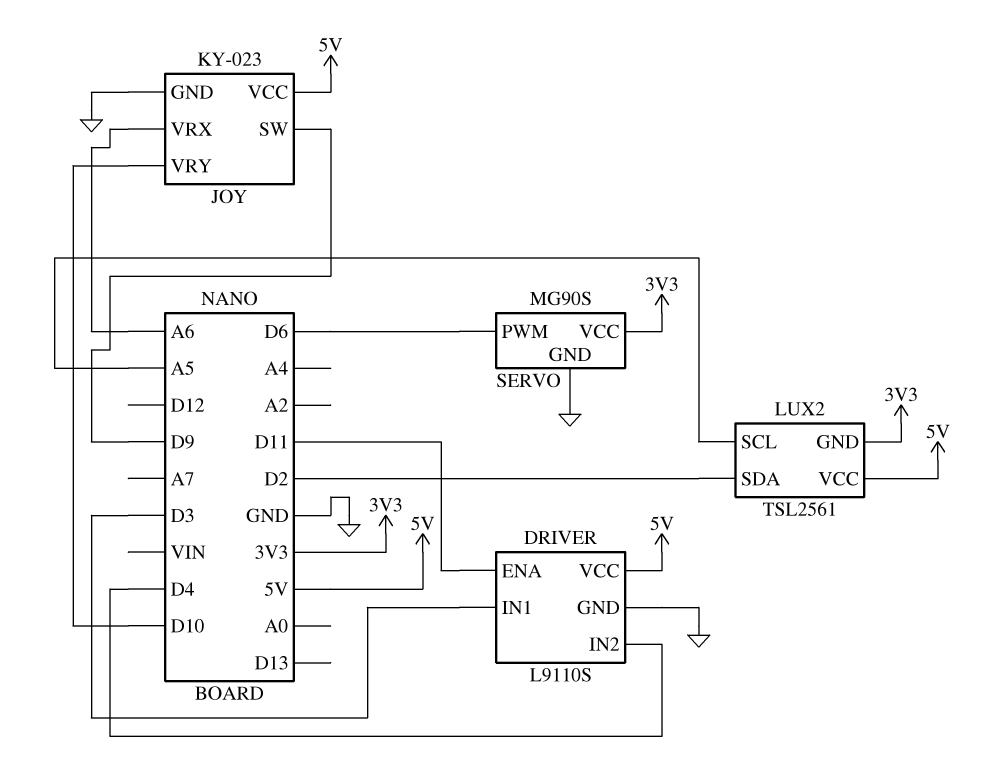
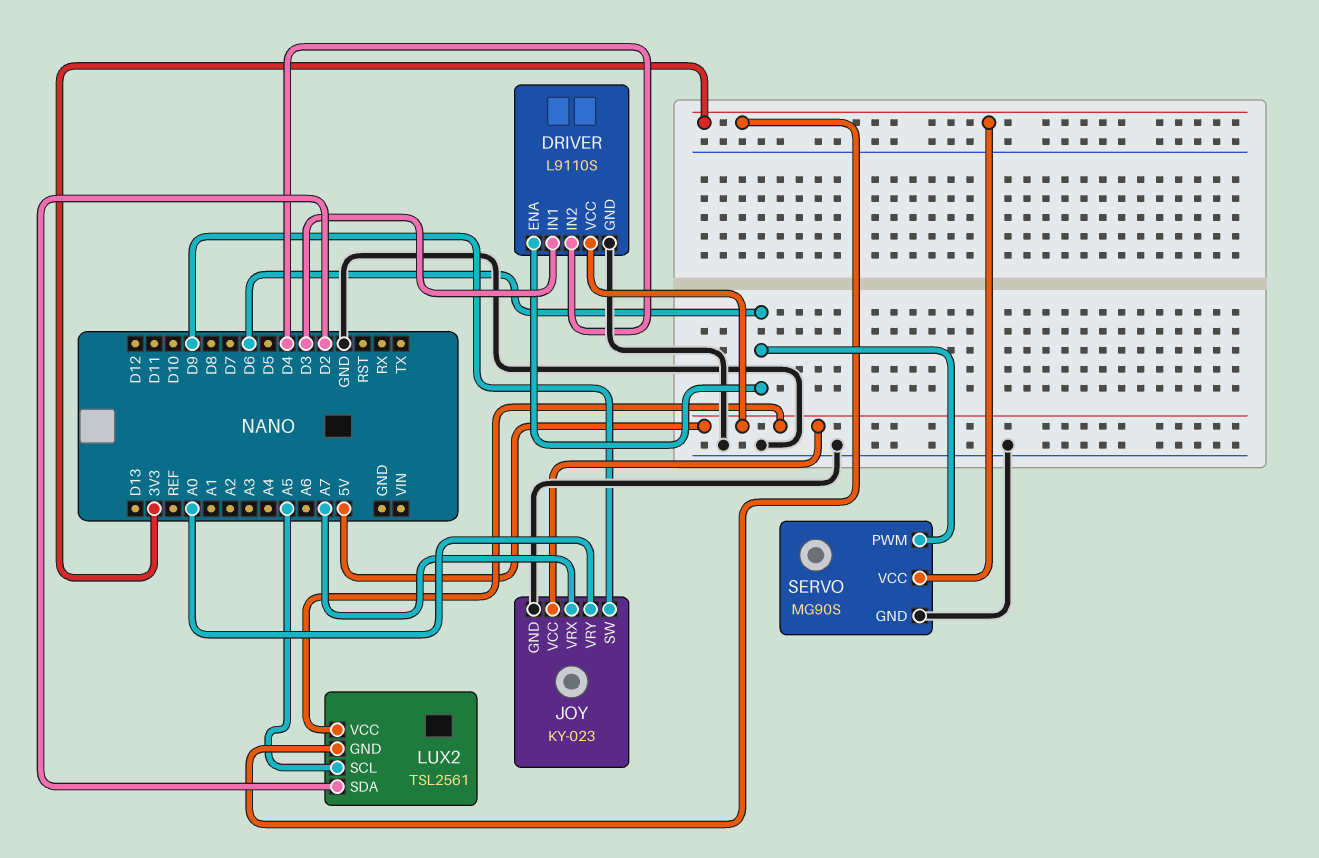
DRIVER pin ENA: D11 -> D6
JOY pin VRX: A6 -> A7
JOY pin VRY: D10 -> A0

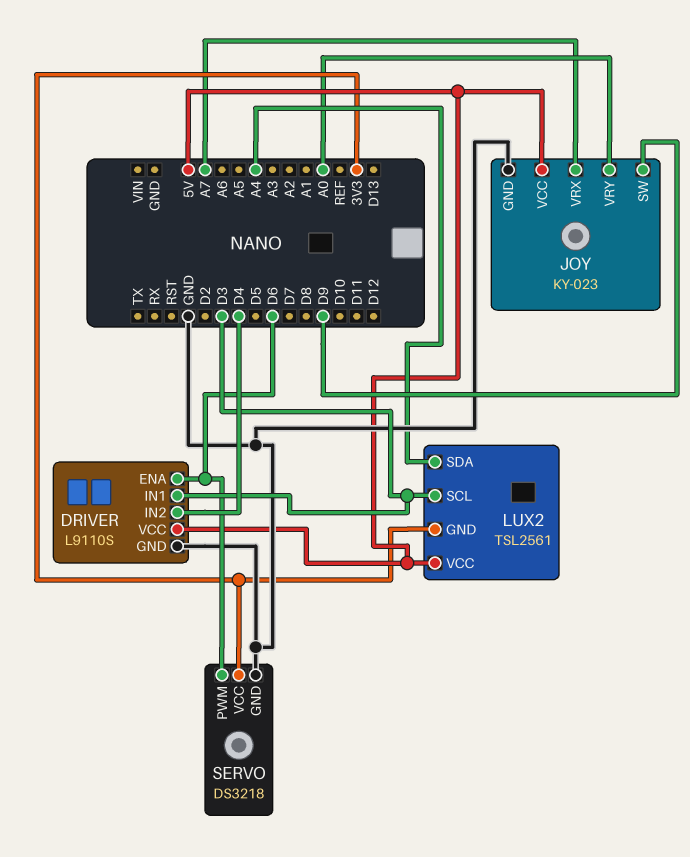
LUX2 pin SCL: A5 -> D3
LUX2 pin SDA: D2 -> A4
SERVO: MG90S -> DS3218

